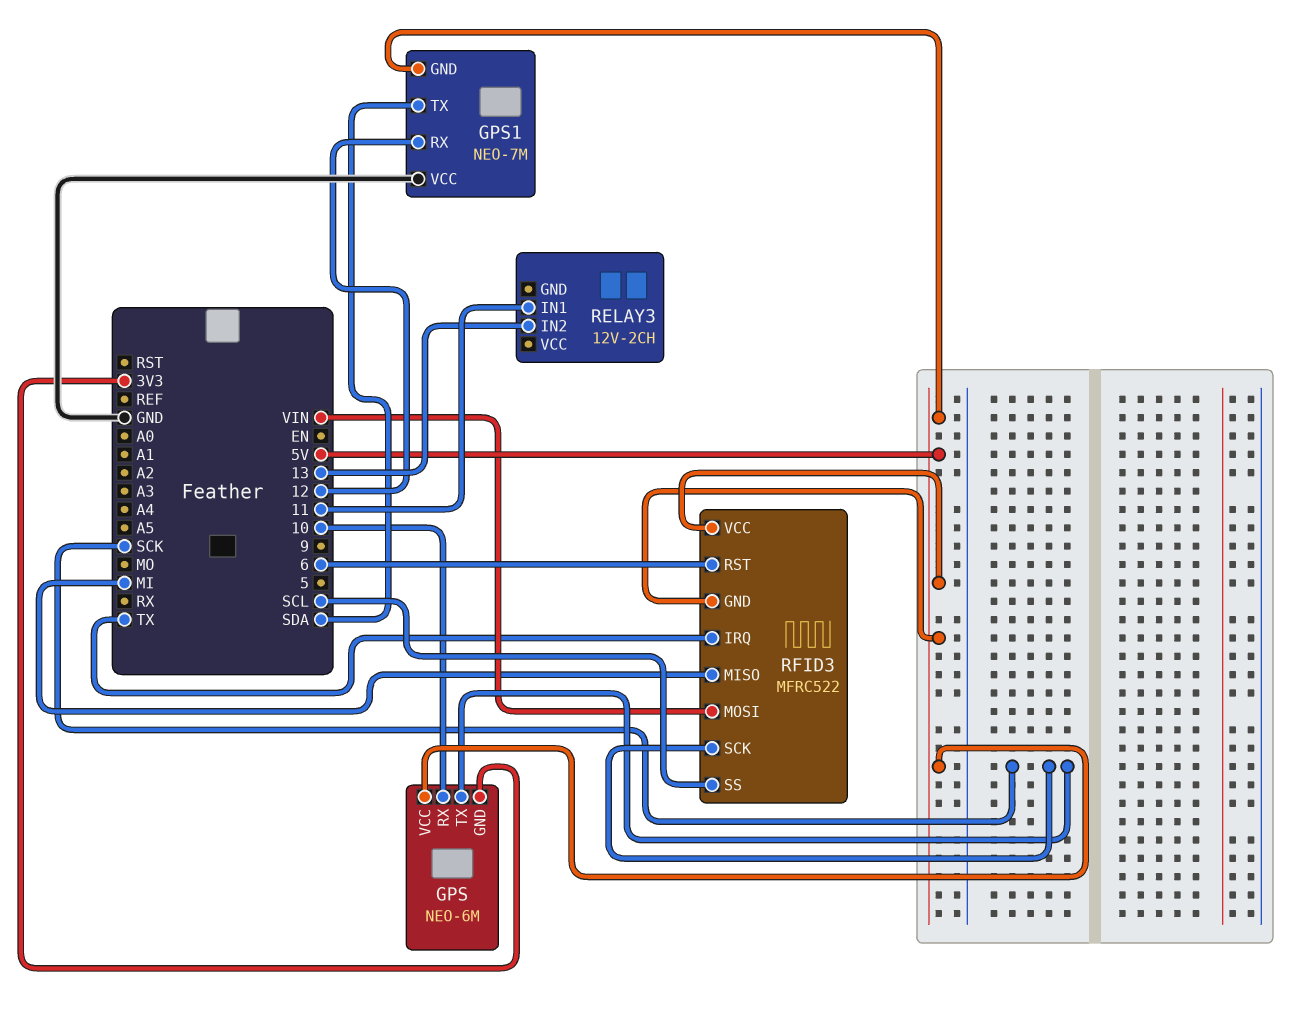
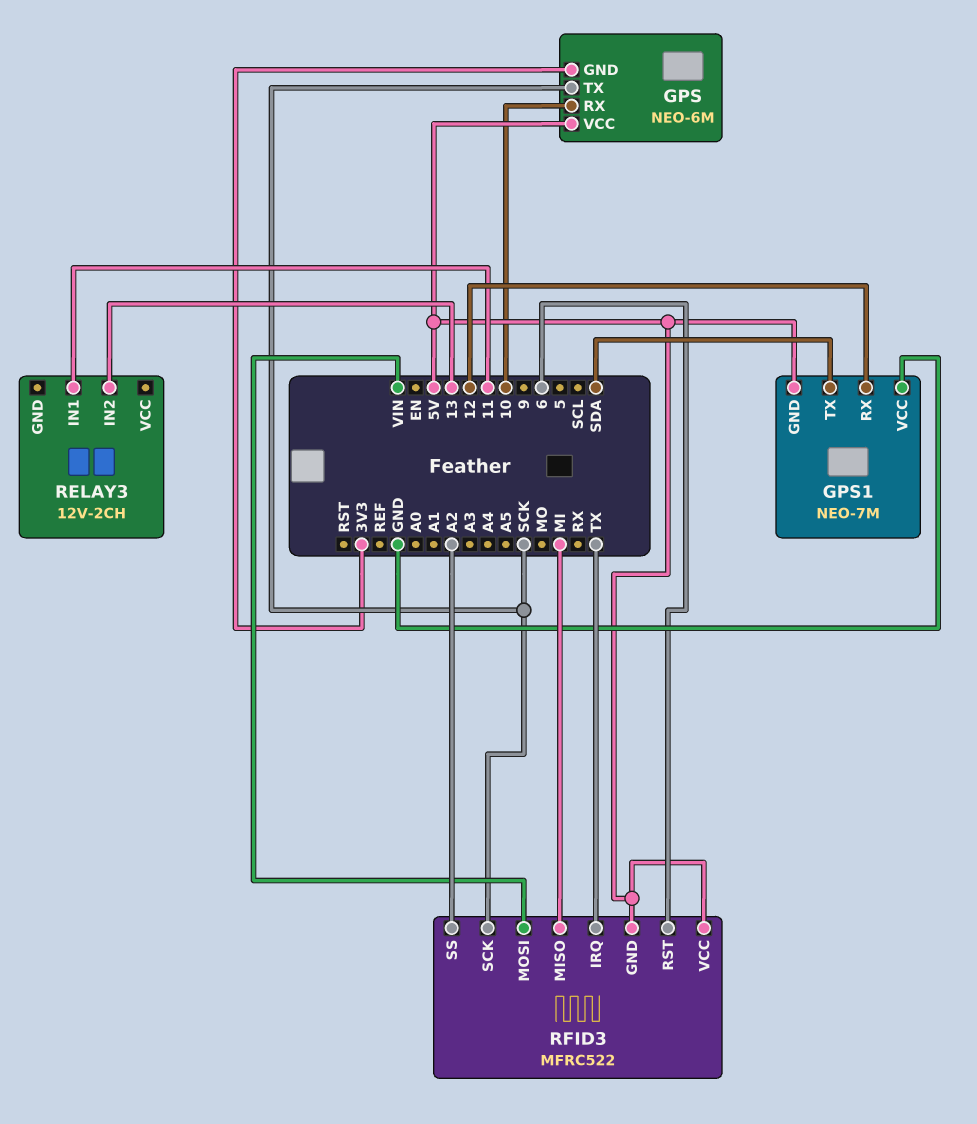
RFID3 pin SS: SCL -> A2

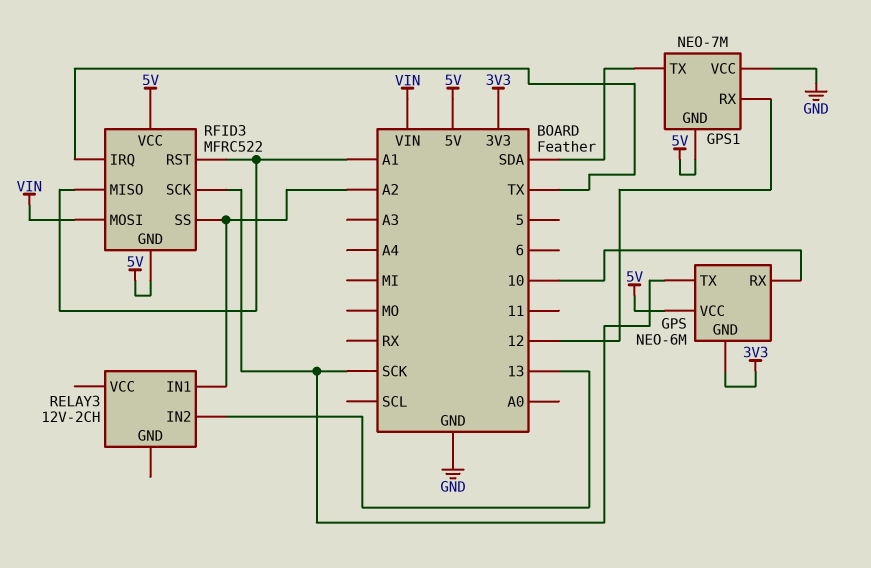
RELAY3 pin IN1: 11 -> A2
RFID3 pin MISO: MI -> A1
RFID3 pin RST: 6 -> A1

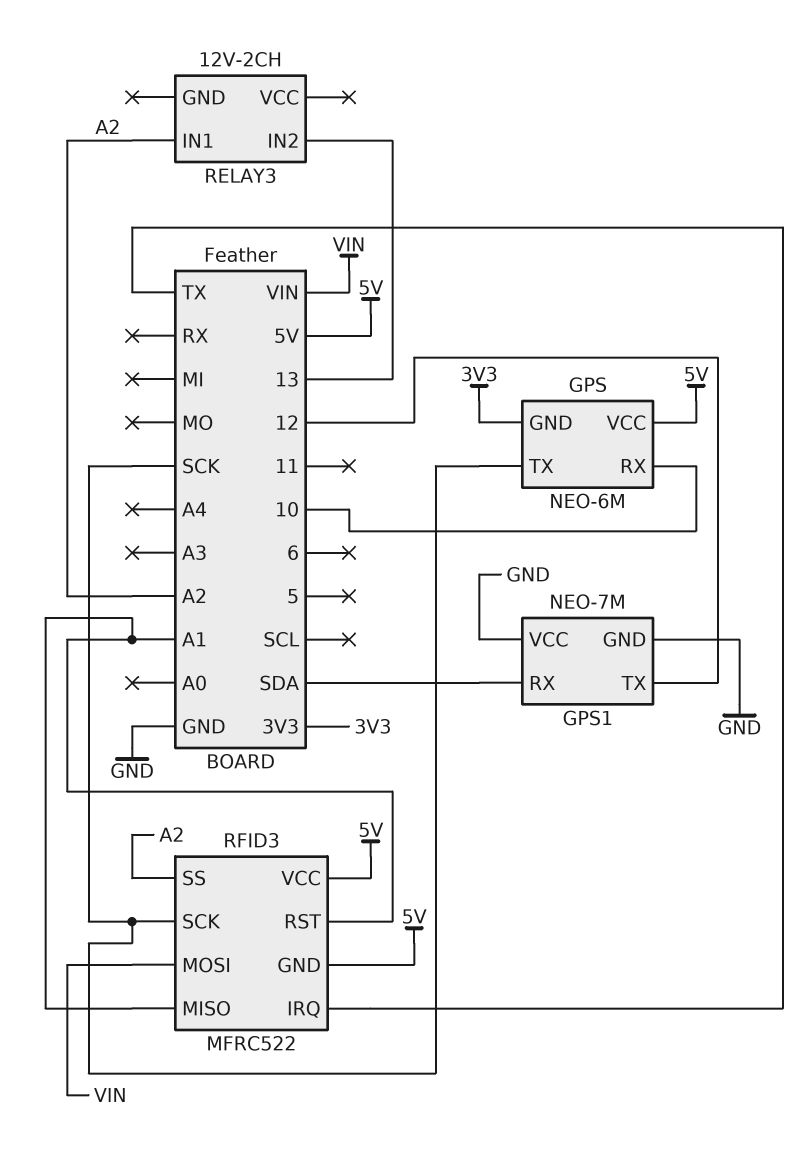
GPS1 pin GND: 5V -> GND
GPS1 pin RX: 12 -> SDA
GPS1 pin TX: SDA -> 12

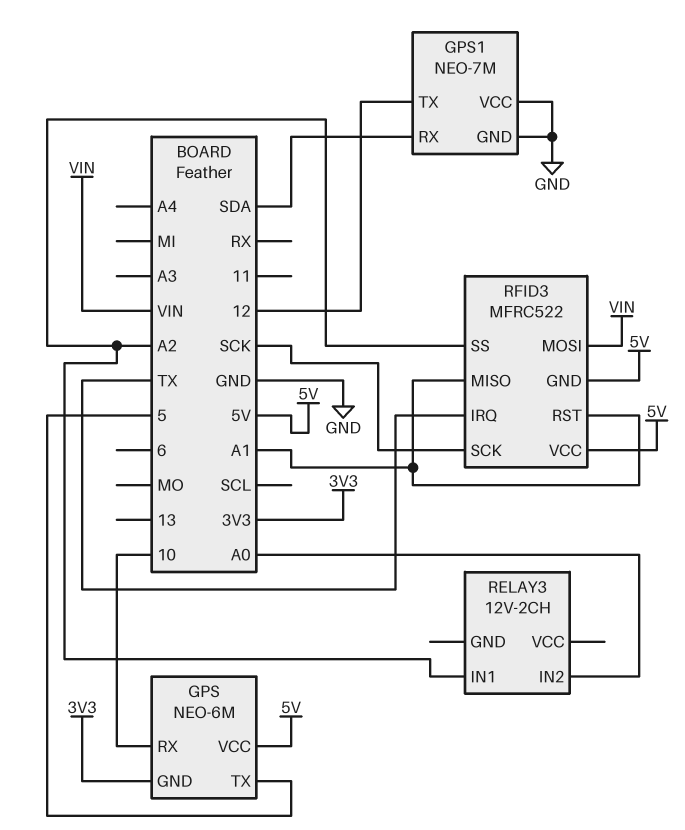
GPS pin TX: SCK -> 5
RELAY3 pin IN2: 13 -> A0

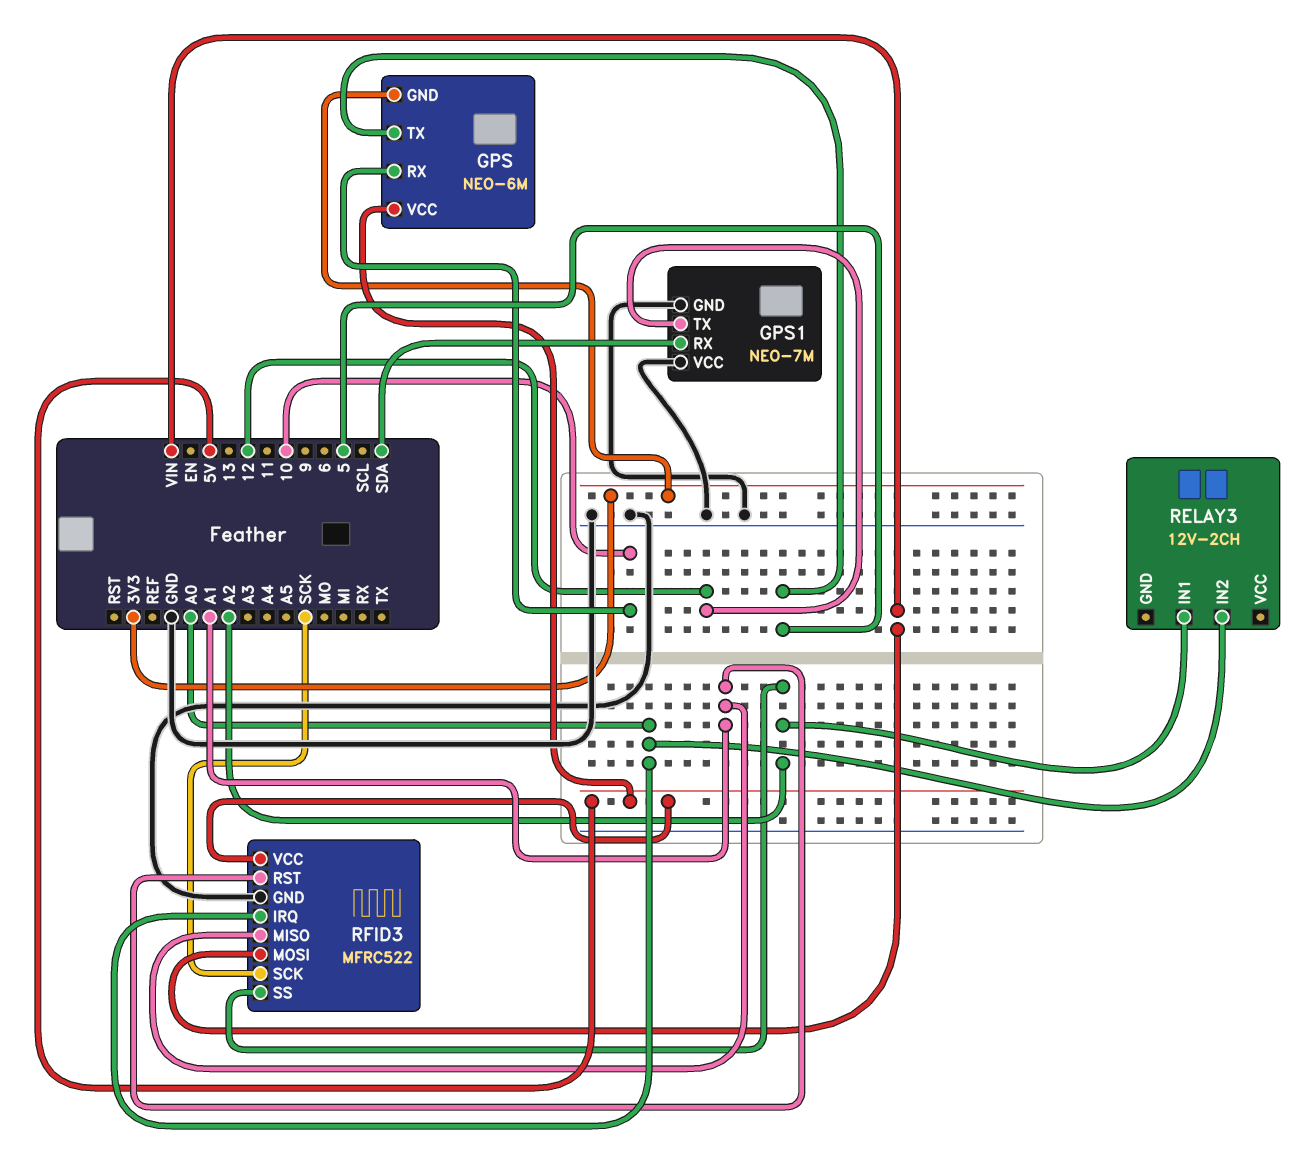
RFID3 pin GND: 5V -> GND
RFID3 pin IRQ: TX -> A0

